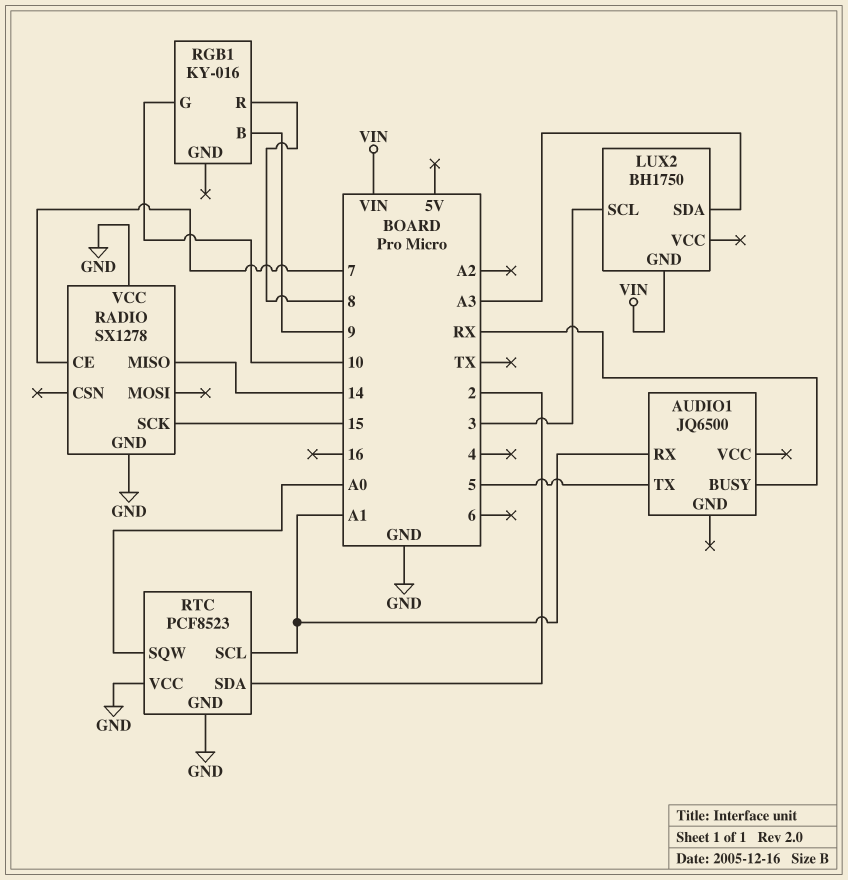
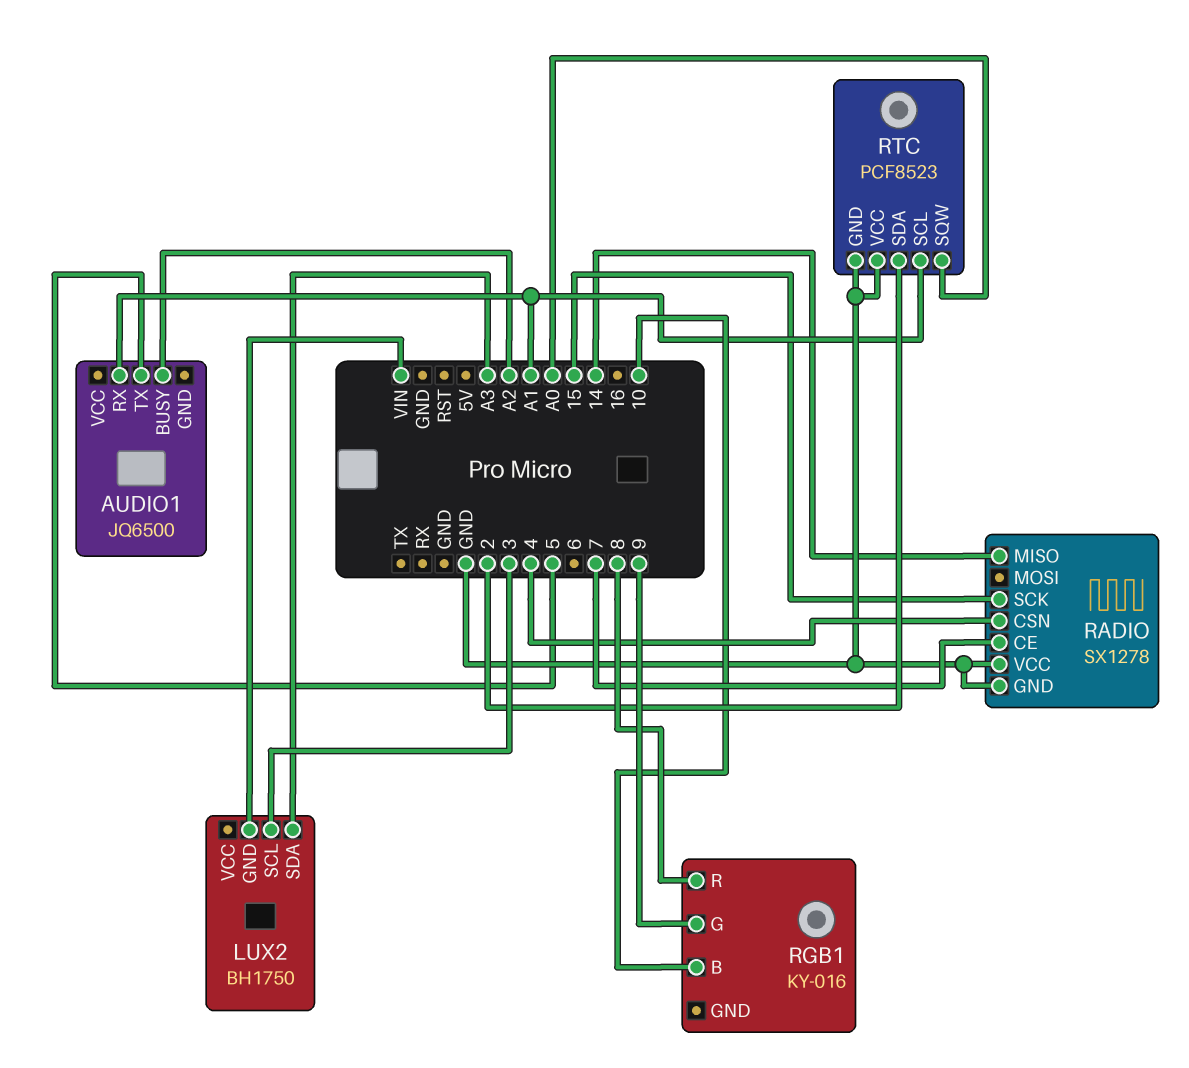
AUDIO1 pin BUSY: RX -> A2
RADIO pin CSN: none -> 4
RGB1 pin B: 9 -> 10
RGB1 pin G: 10 -> 9

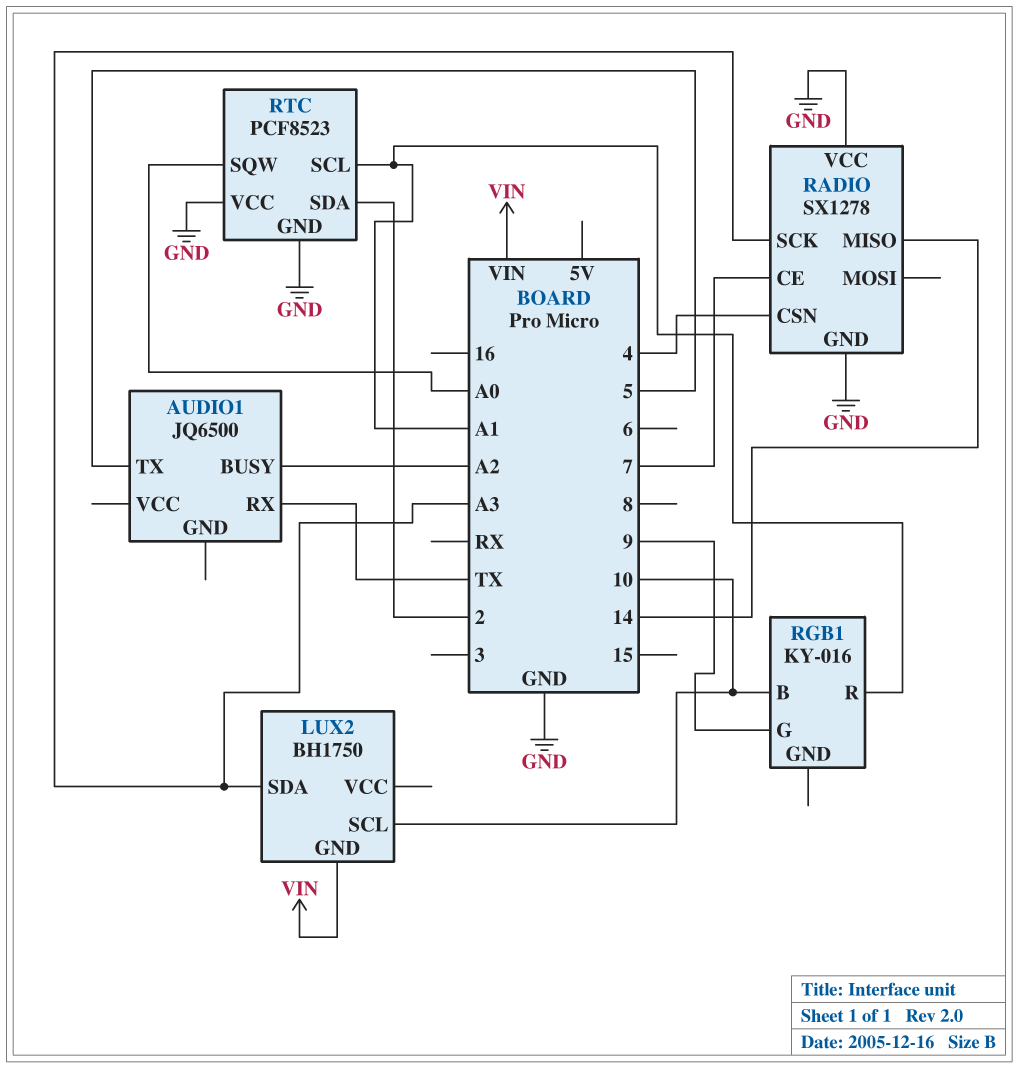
AUDIO1 pin RX: A1 -> TX
LUX2 pin SCL: 3 -> 10
RADIO pin SCK: 15 -> A3
RGB1 pin R: 8 -> A1

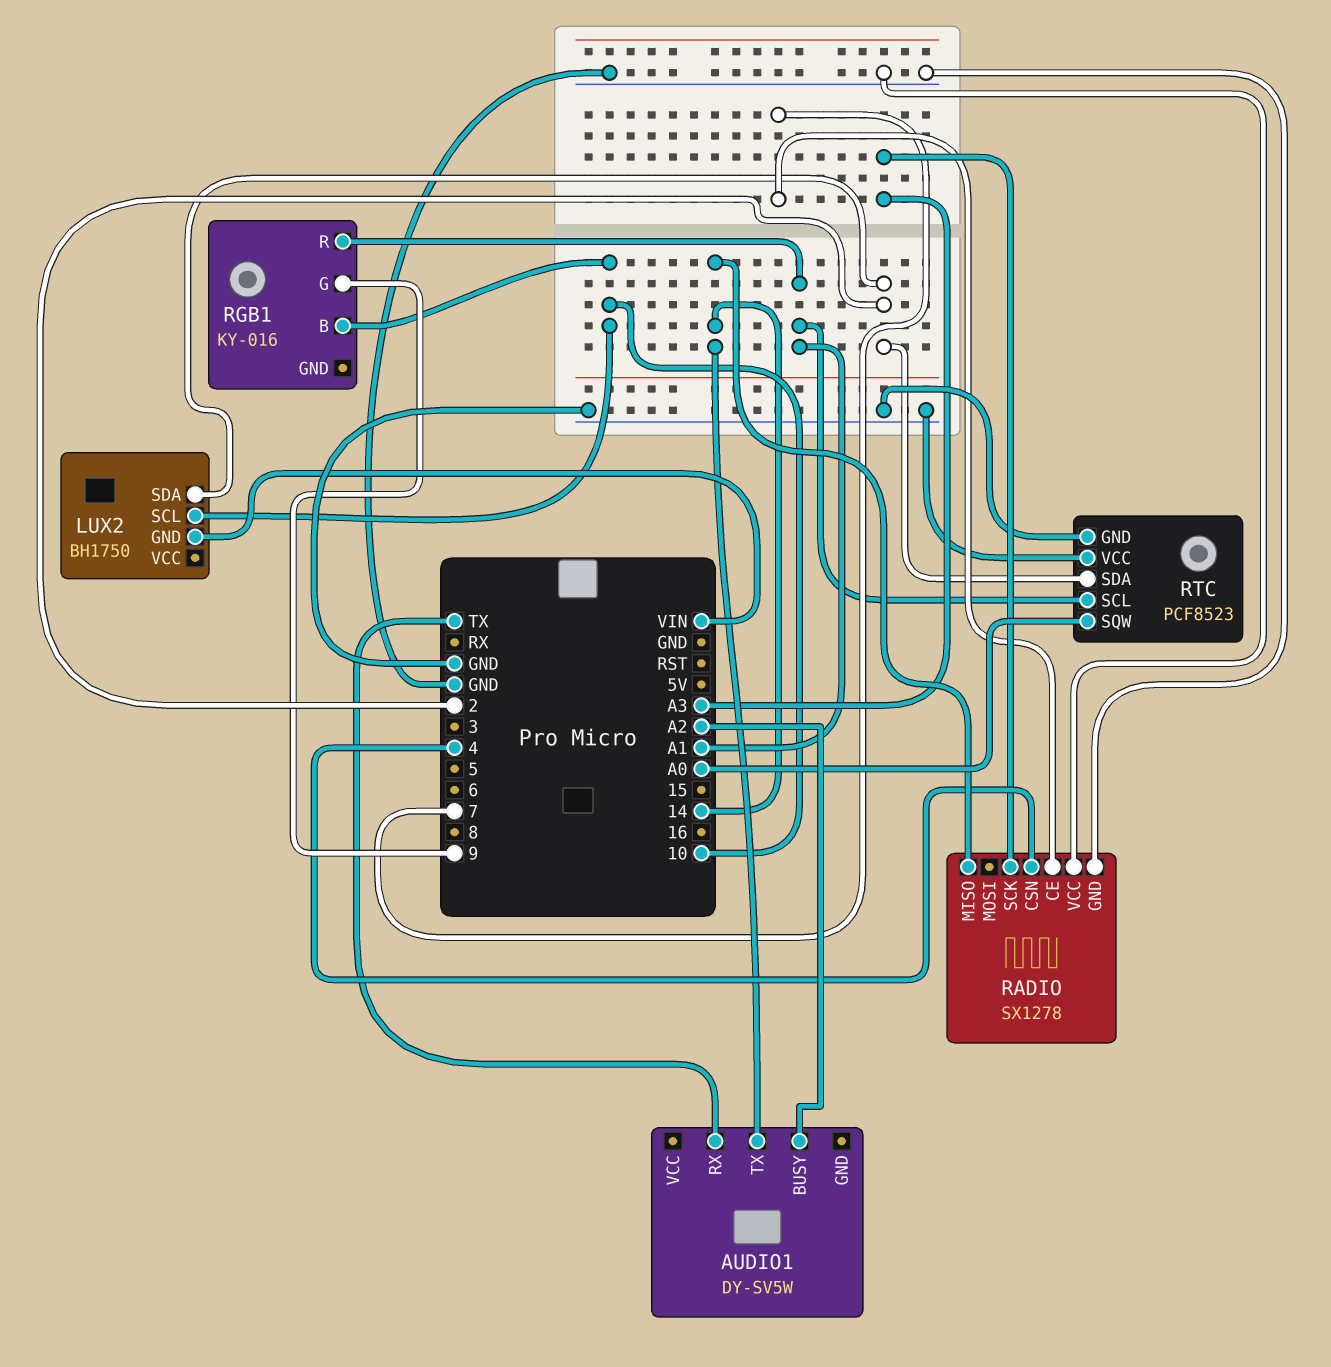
AUDIO1: JQ6500 -> DY-SV5W
AUDIO1 pin TX: 5 -> 14
LUX2 pin SDA: A3 -> 2

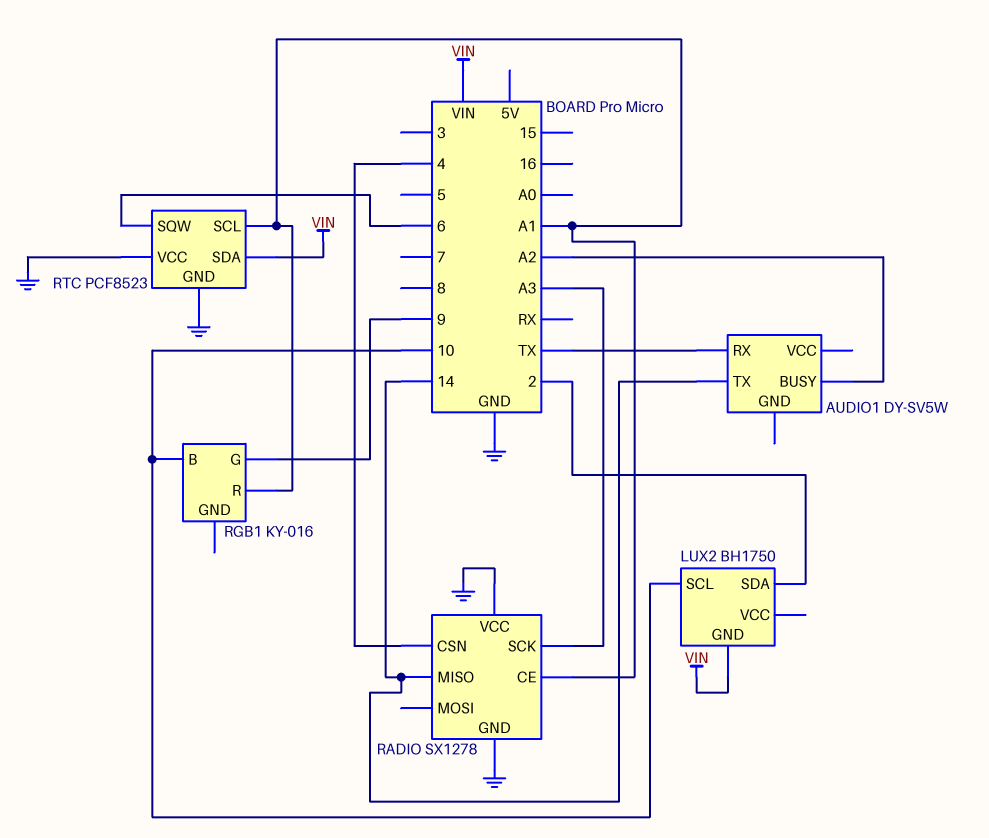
RADIO pin CE: 7 -> A1
RTC pin SDA: 2 -> VIN
RTC pin SQW: A0 -> 6

